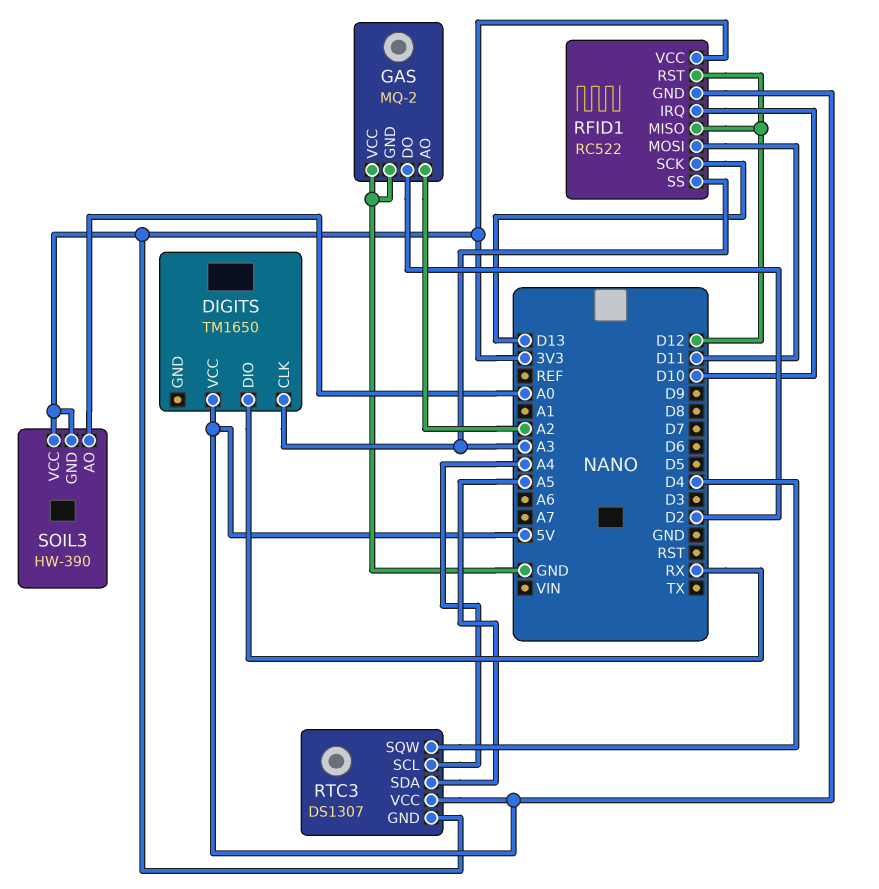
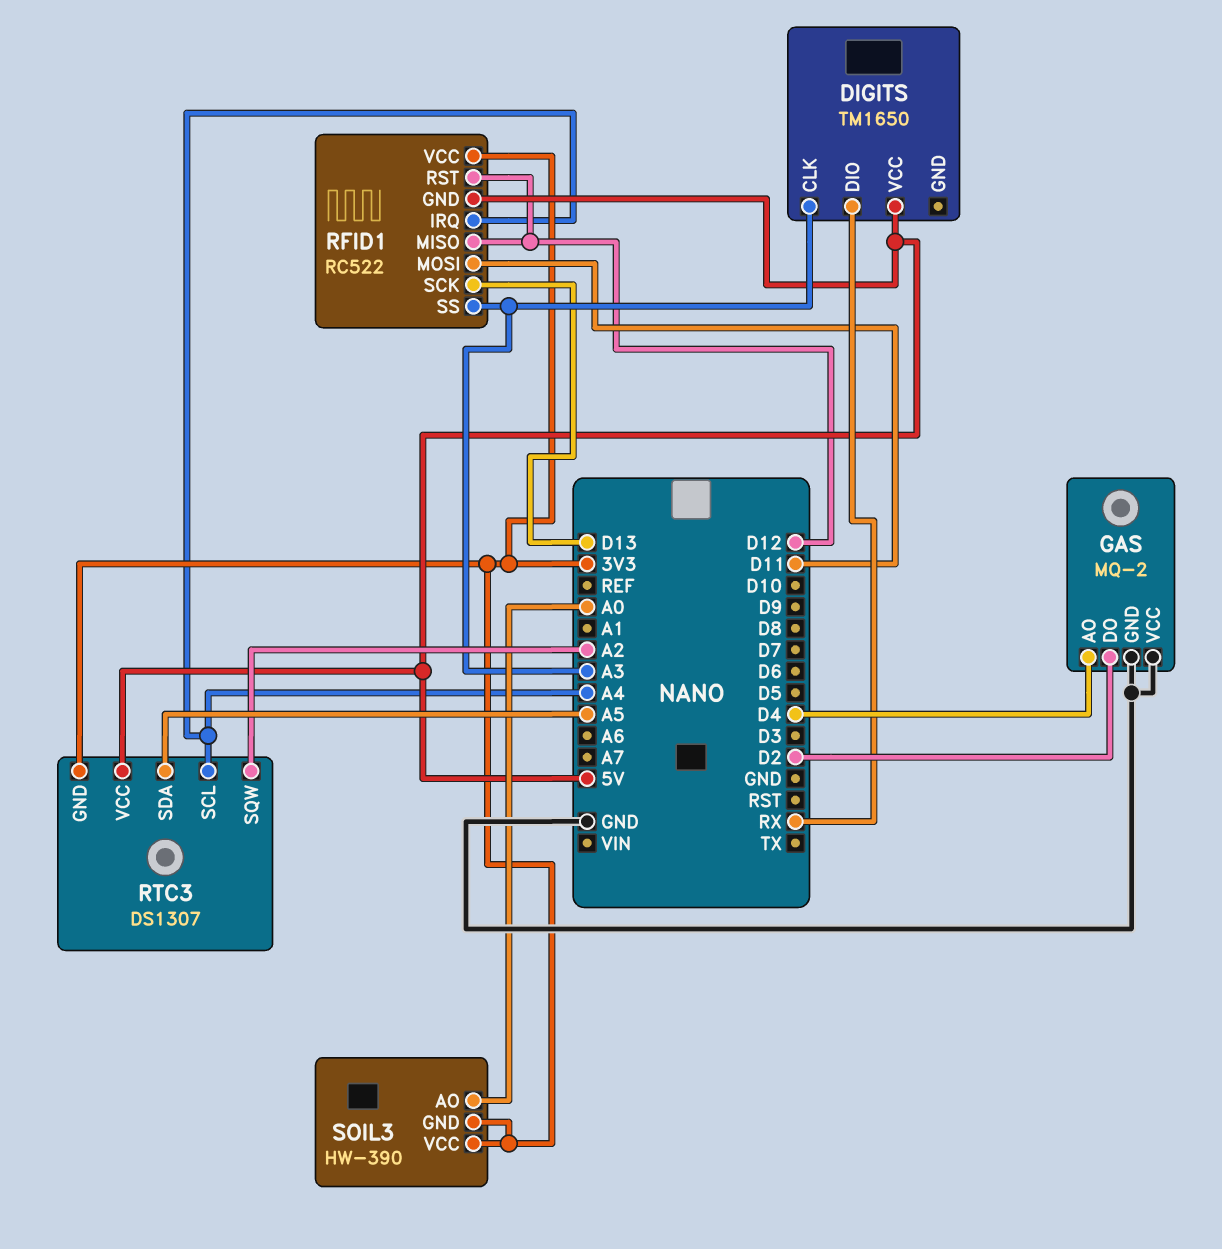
GAS pin AO: A2 -> D4
RFID1 pin IRQ: D10 -> A4
RTC3 pin SQW: D4 -> A2

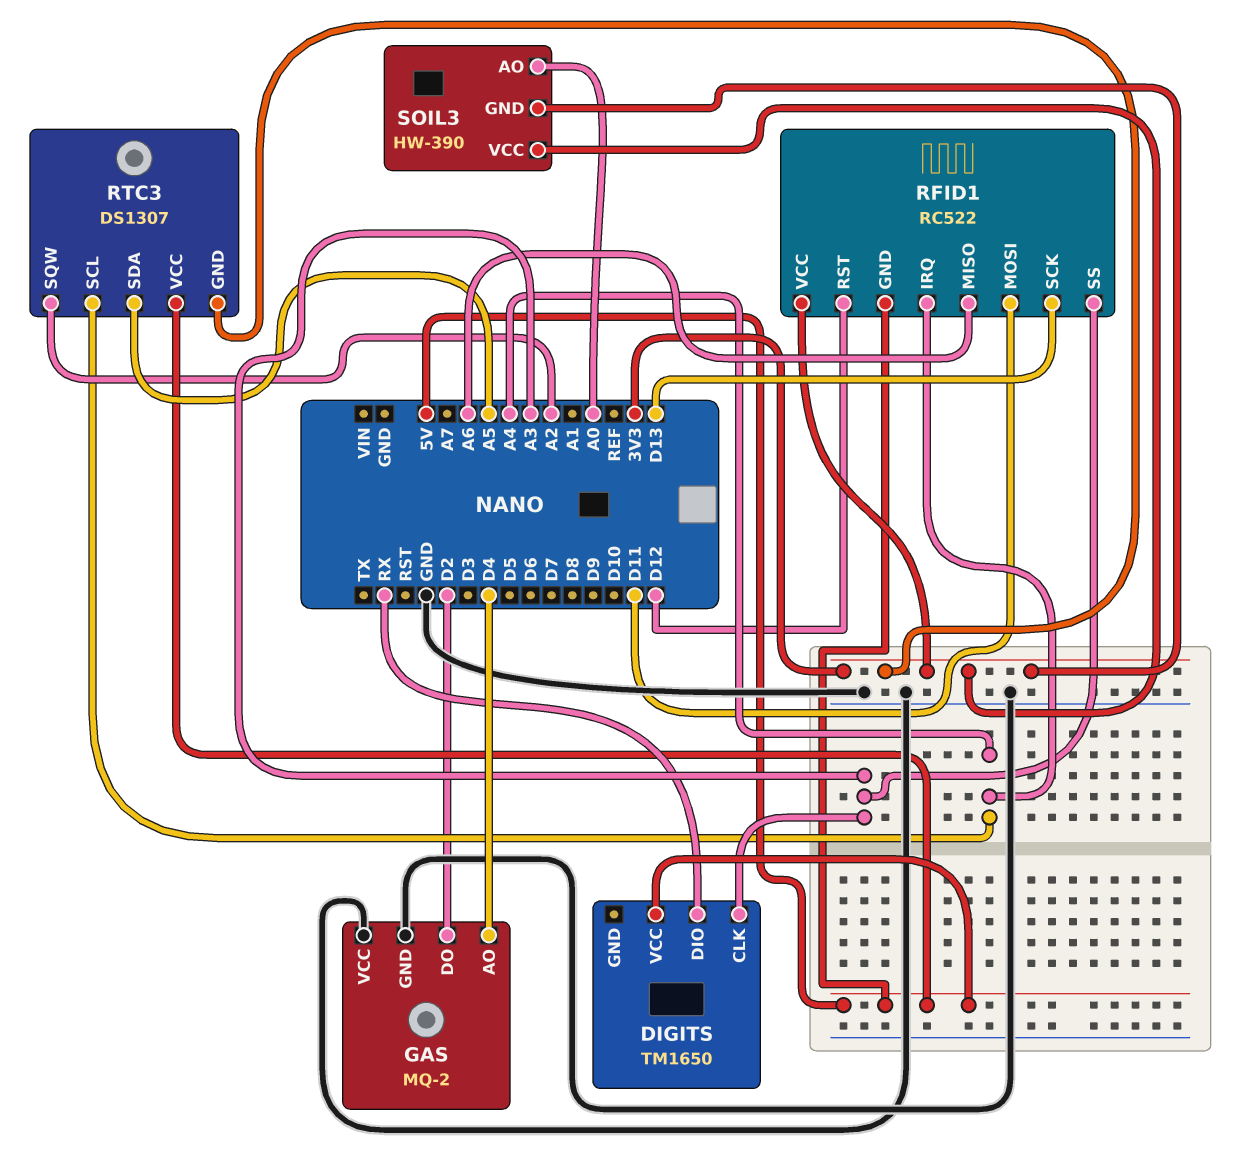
RFID1 pin MISO: D12 -> A6

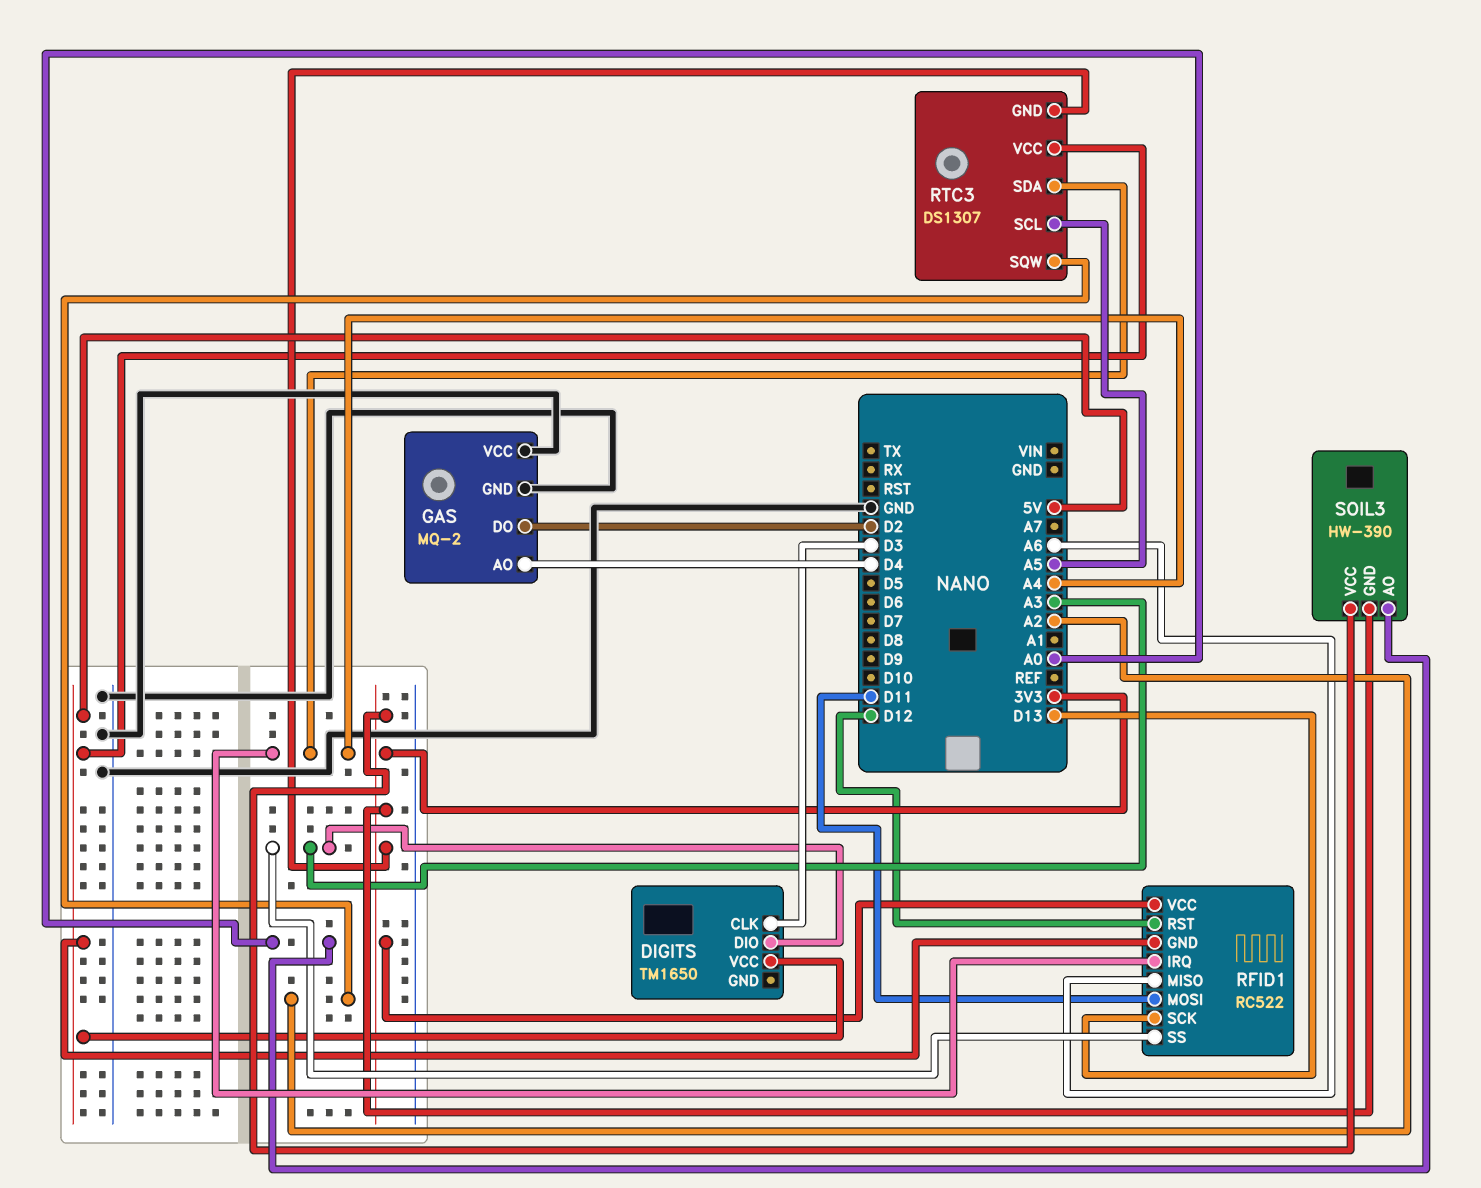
DIGITS pin CLK: A3 -> D3
DIGITS pin DIO: RX -> A3
RTC3 pin SCL: A4 -> A5
RTC3 pin SDA: A5 -> A4

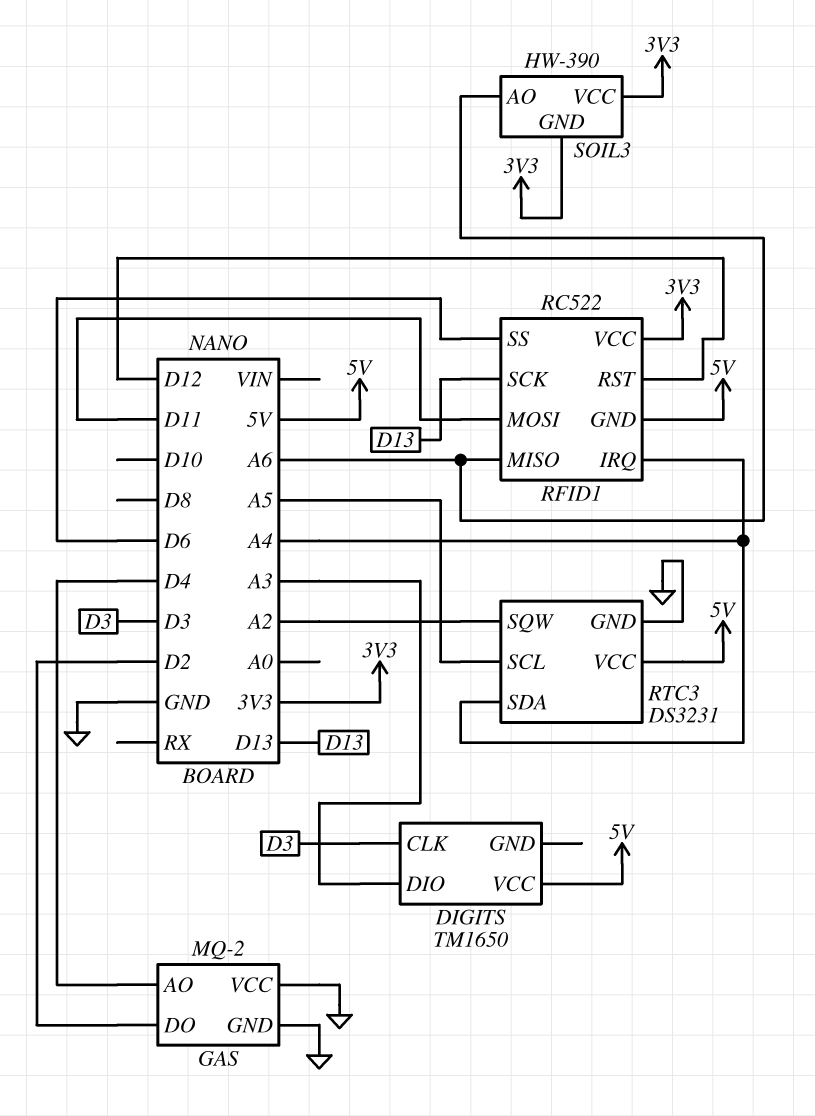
RFID1 pin SS: A3 -> D6
RTC3: DS1307 -> DS3231
RTC3 pin GND: 3V3 -> GND
SOIL3 pin AO: A0 -> A6

